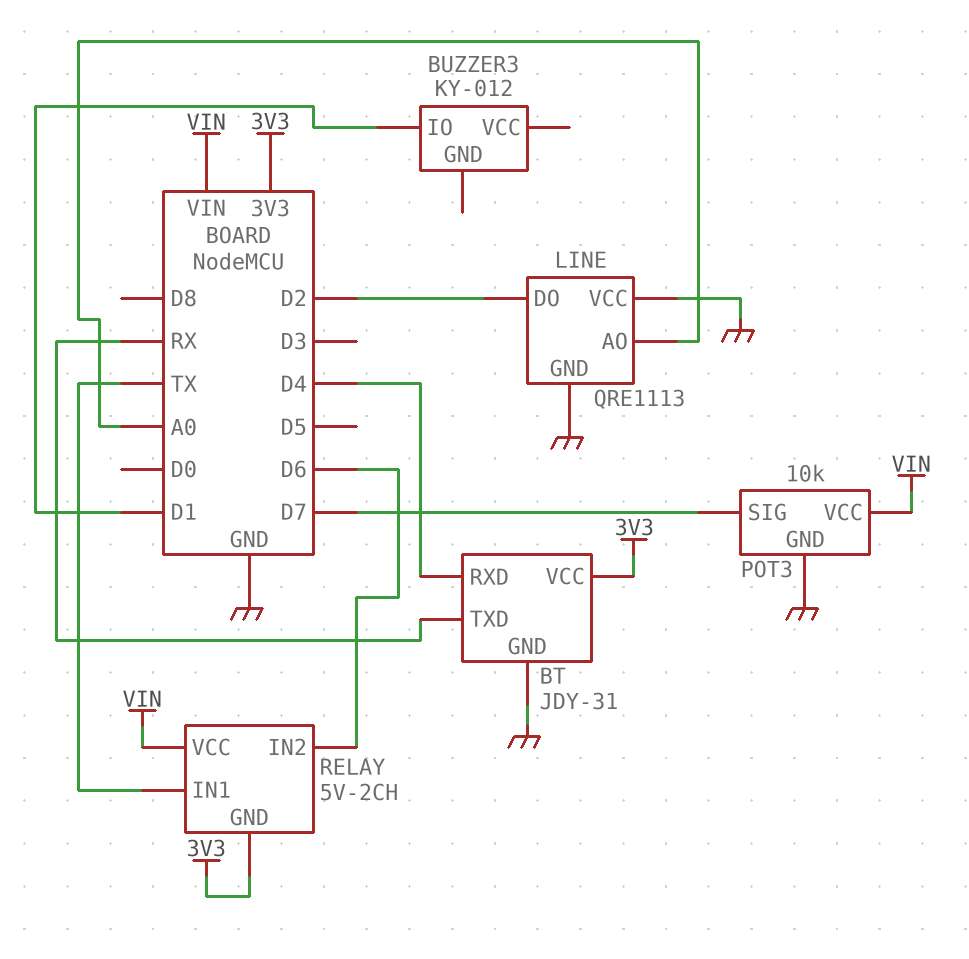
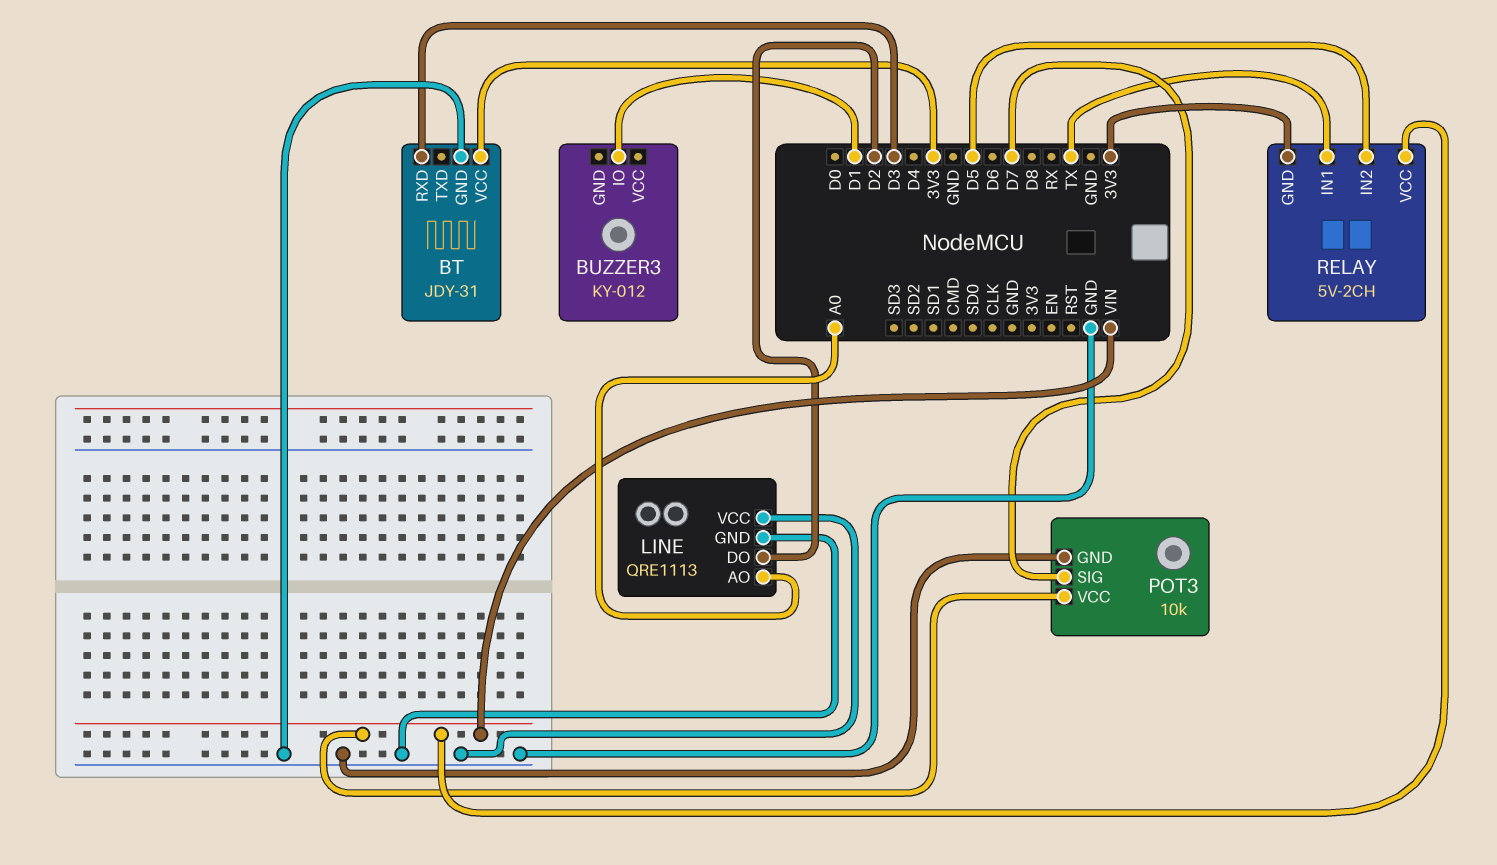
BT pin RXD: D4 -> D3
BT pin TXD: RX -> none
RELAY pin IN2: D6 -> D5

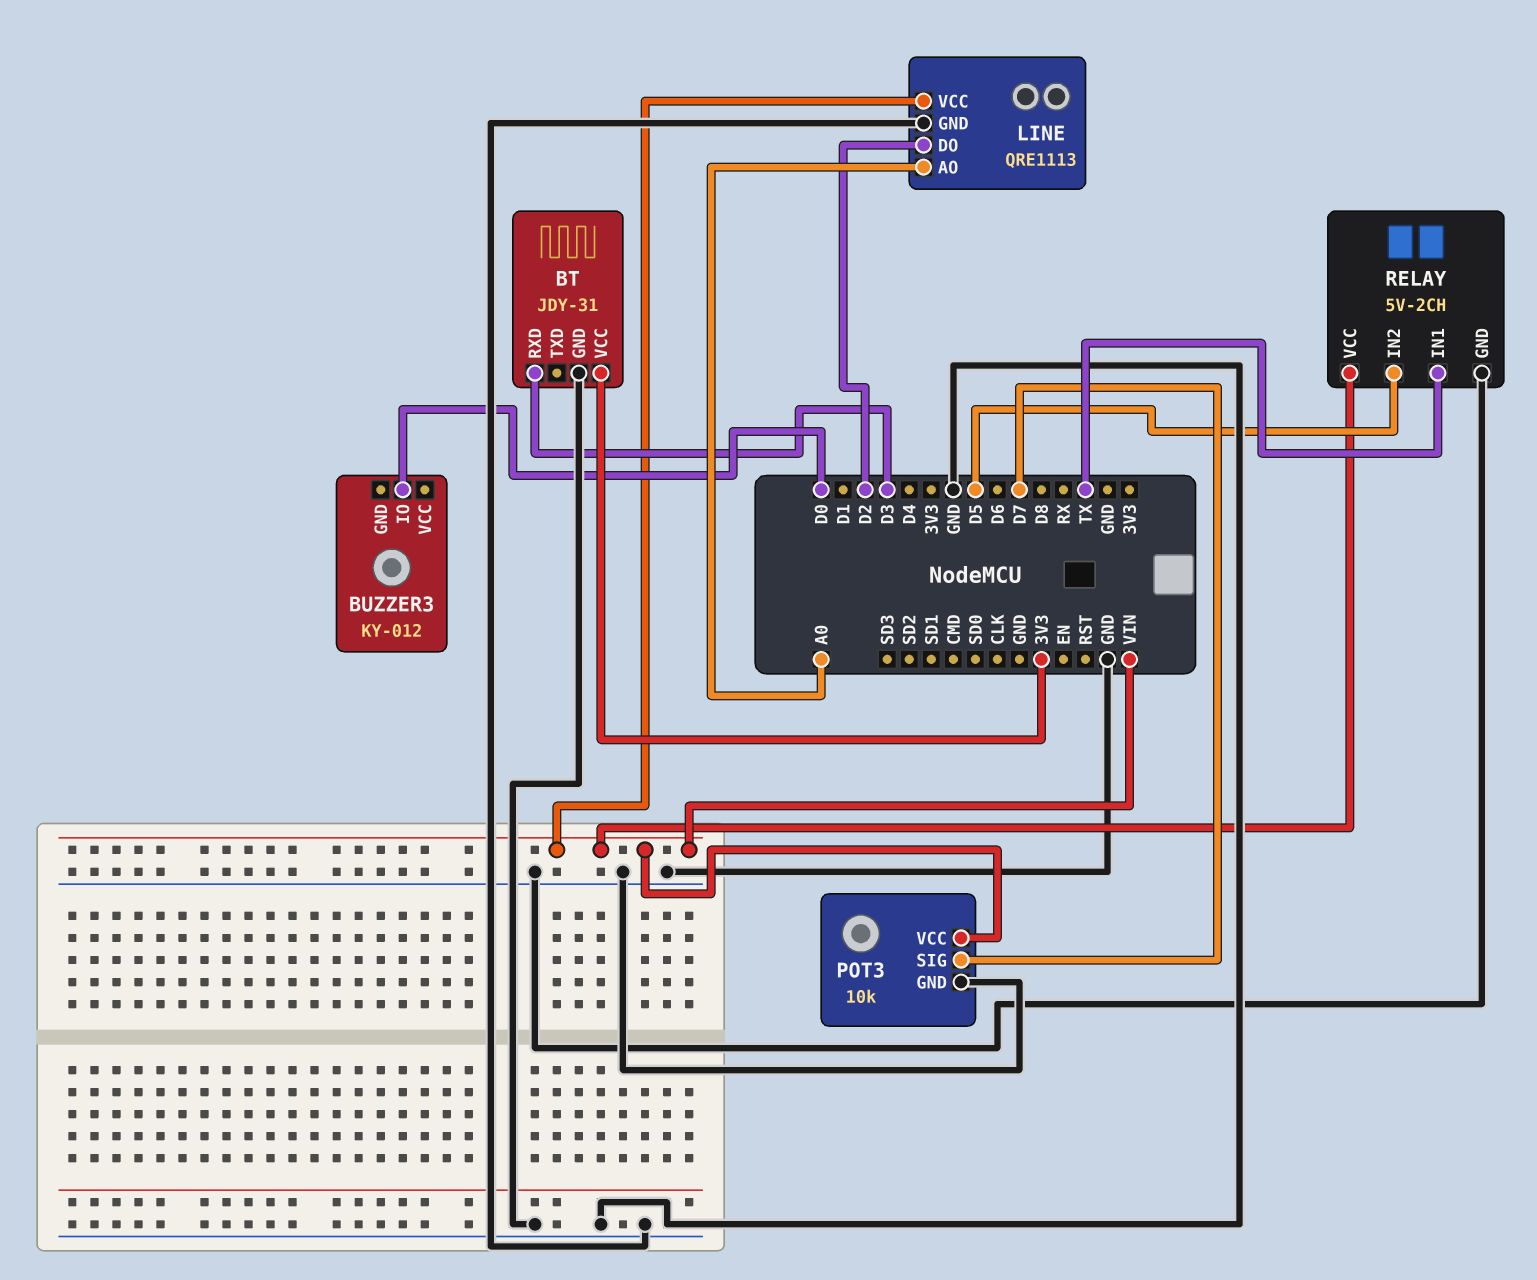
BUZZER3 pin IO: D1 -> D0
LINE pin VCC: GND -> VIN
RELAY pin GND: 3V3 -> GND

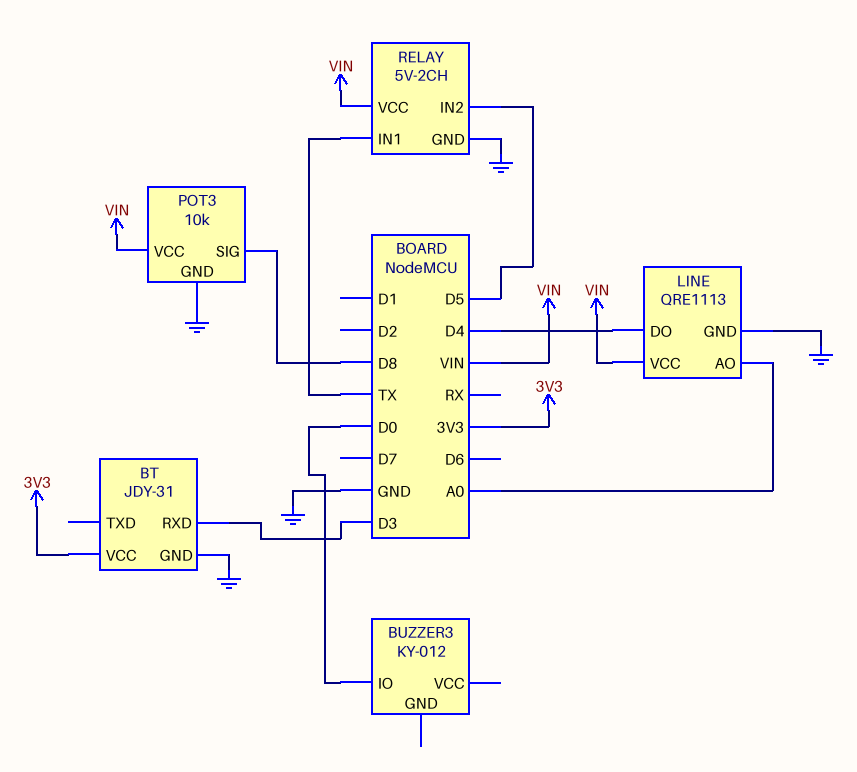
LINE pin DO: D2 -> D4
POT3 pin SIG: D7 -> D8

